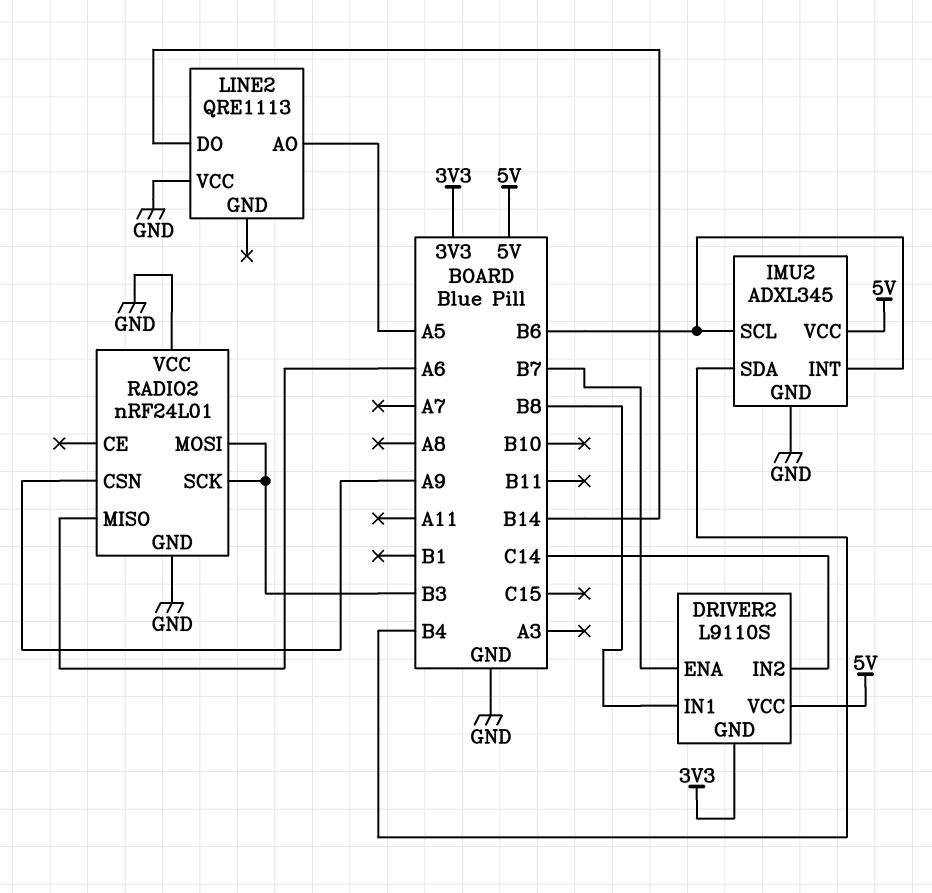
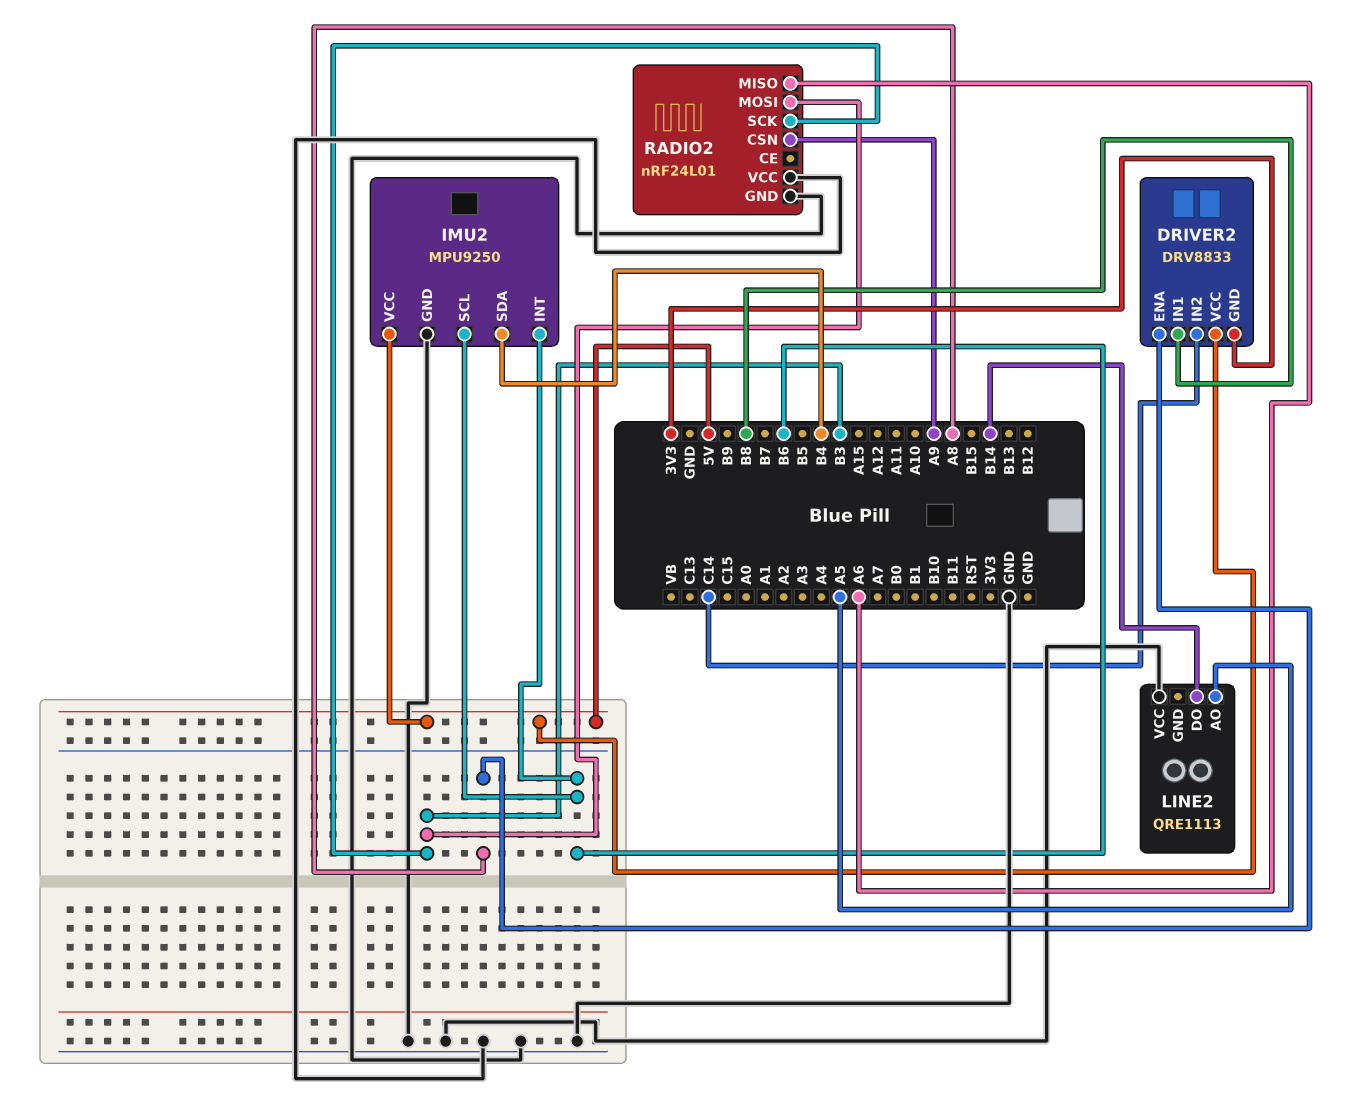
DRIVER2: L9110S -> DRV8833
DRIVER2 pin ENA: B7 -> A8
IMU2: ADXL345 -> MPU9250

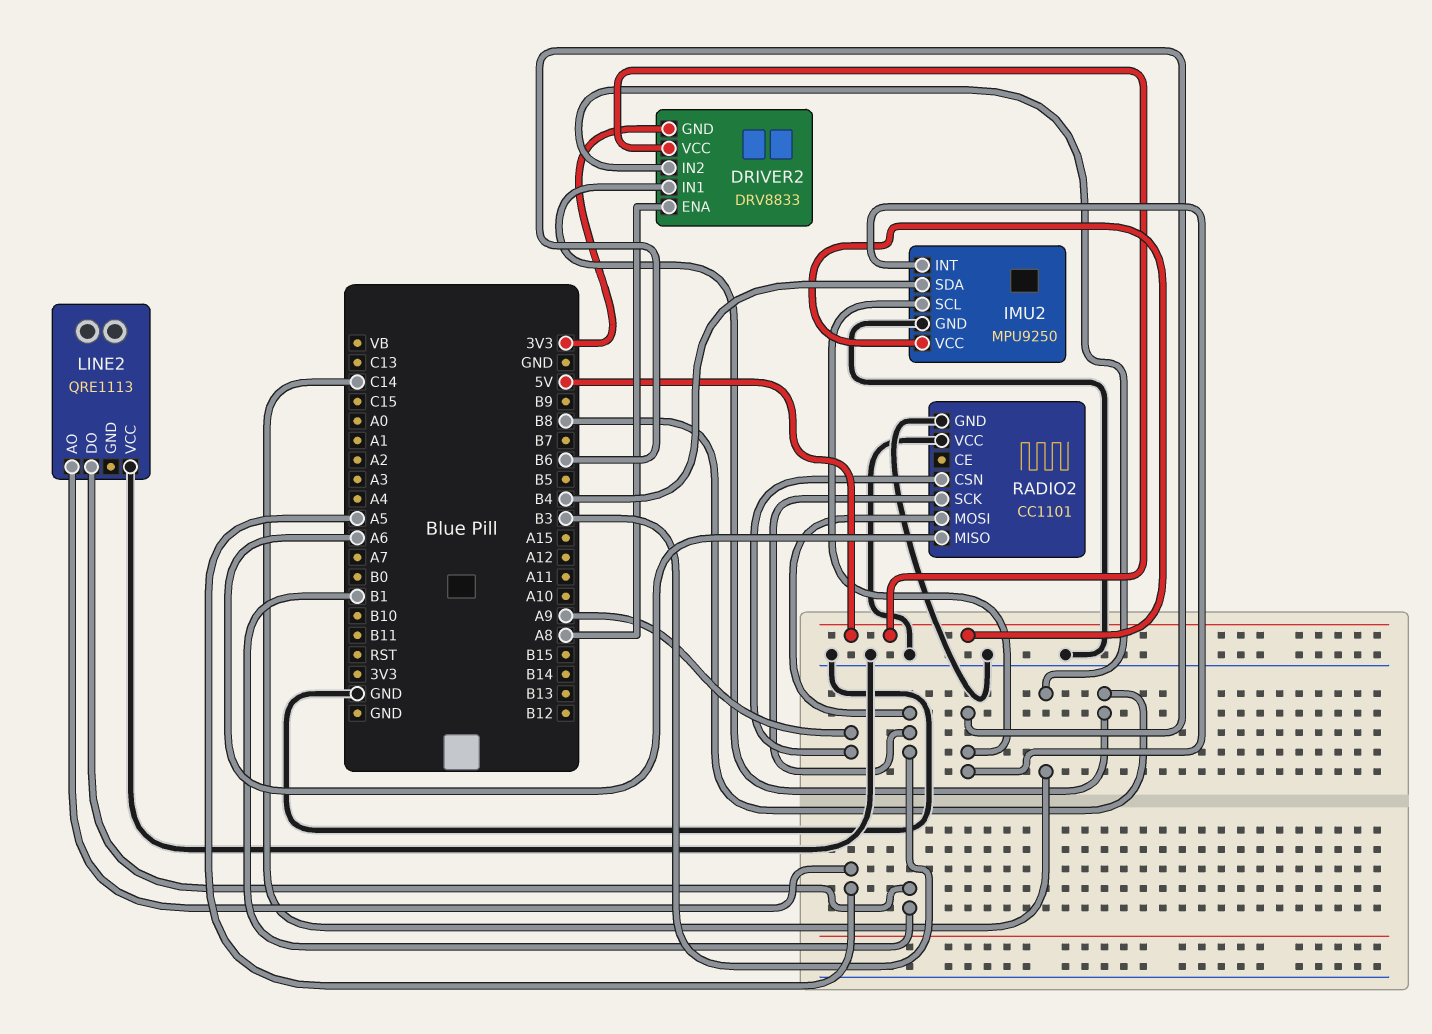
LINE2 pin DO: B14 -> B1
RADIO2: nRF24L01 -> CC1101

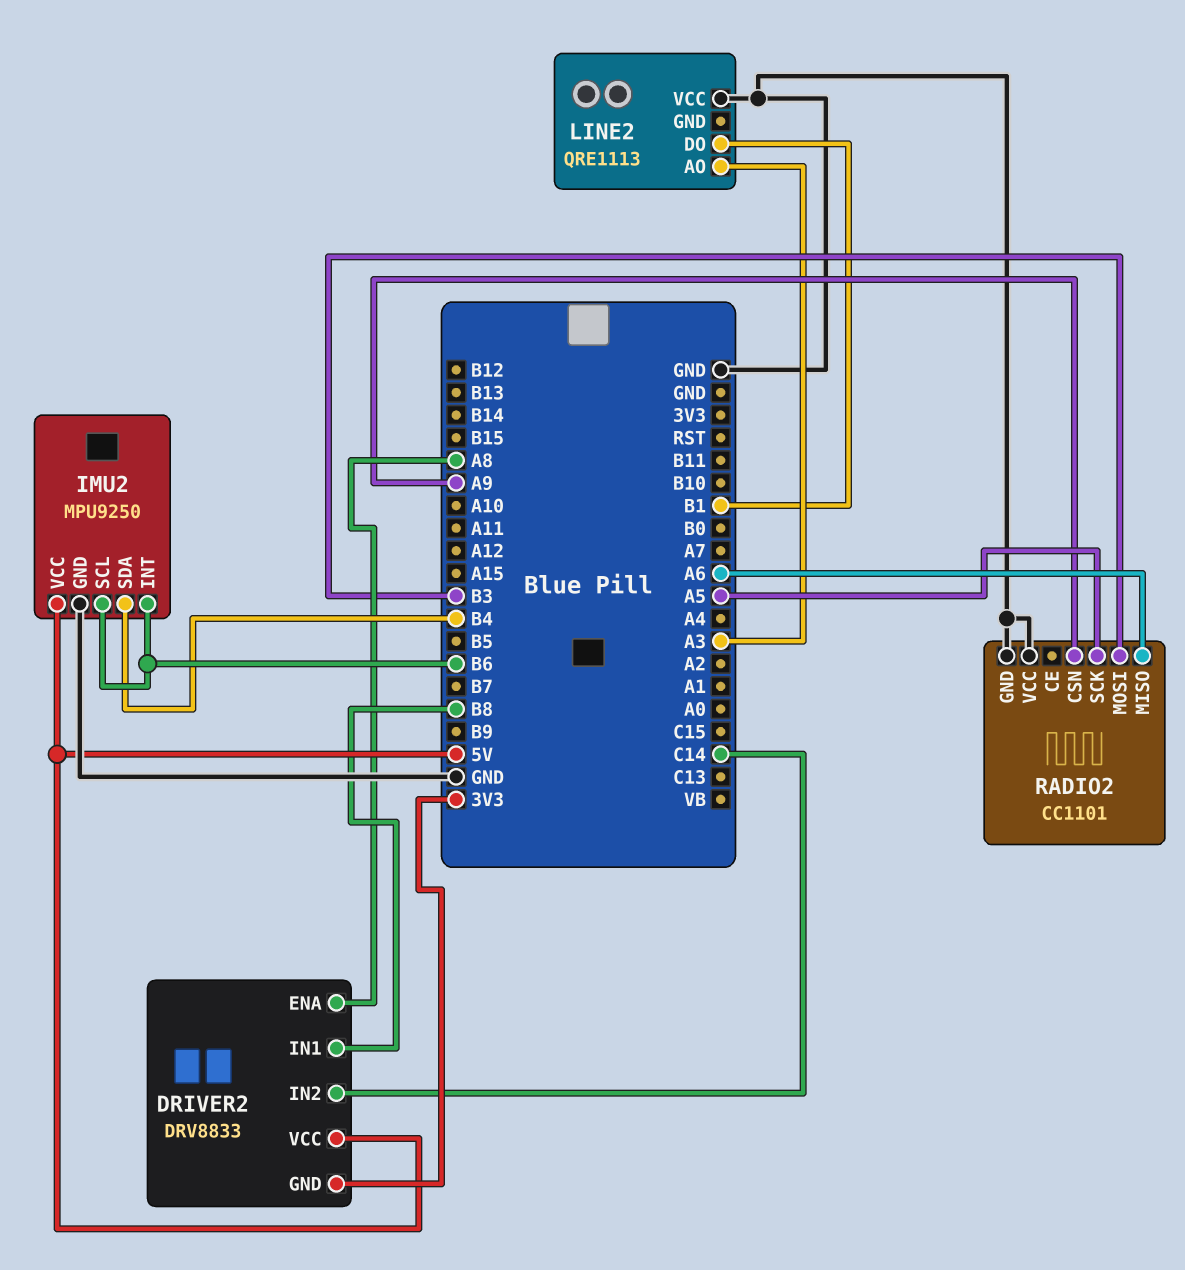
LINE2 pin AO: A5 -> A3
RADIO2 pin SCK: B3 -> A5

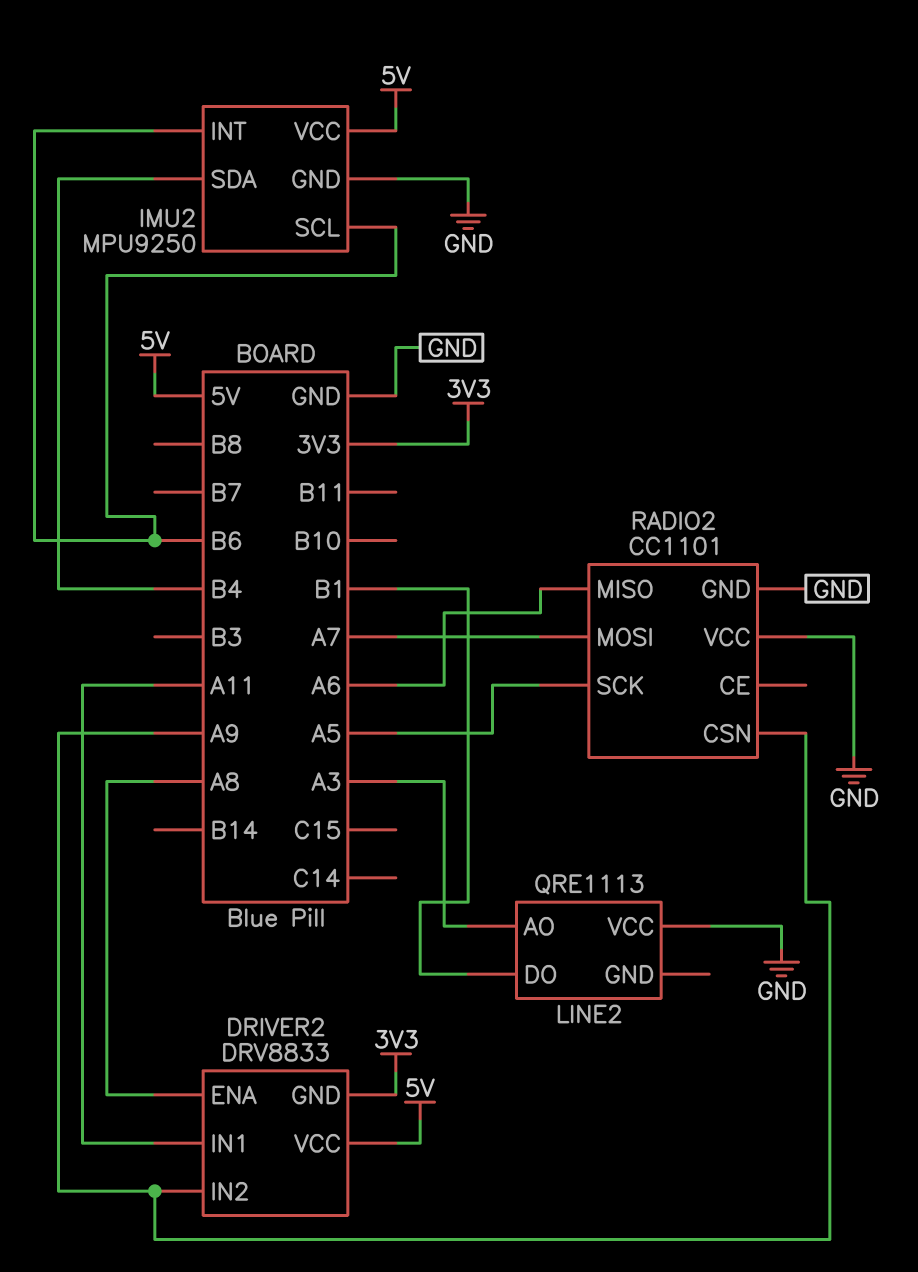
DRIVER2 pin IN1: B8 -> A11
DRIVER2 pin IN2: C14 -> A9
RADIO2 pin MOSI: B3 -> A7

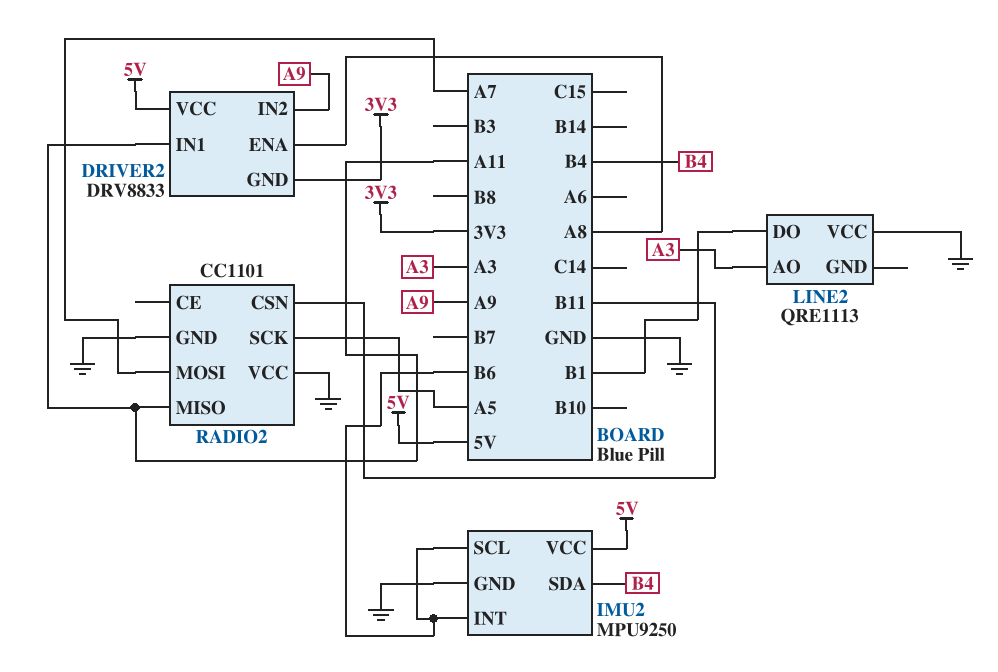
RADIO2 pin CSN: A9 -> B11
RADIO2 pin MISO: A6 -> A11

